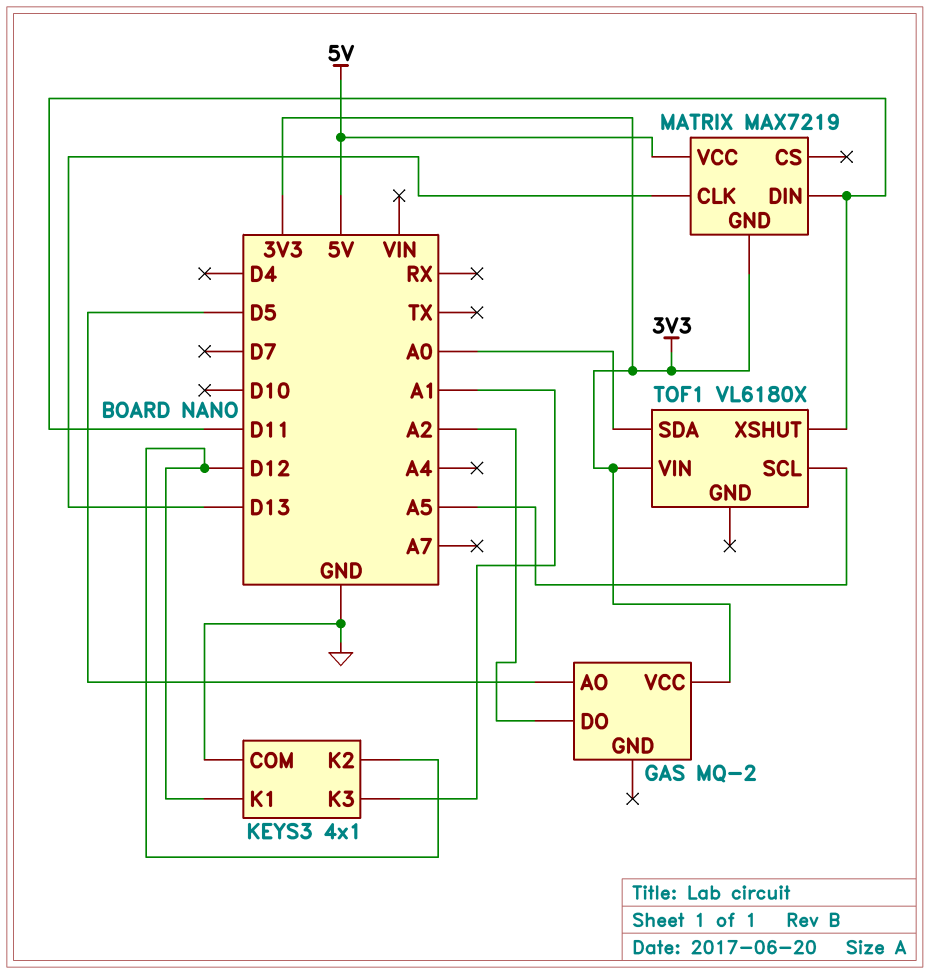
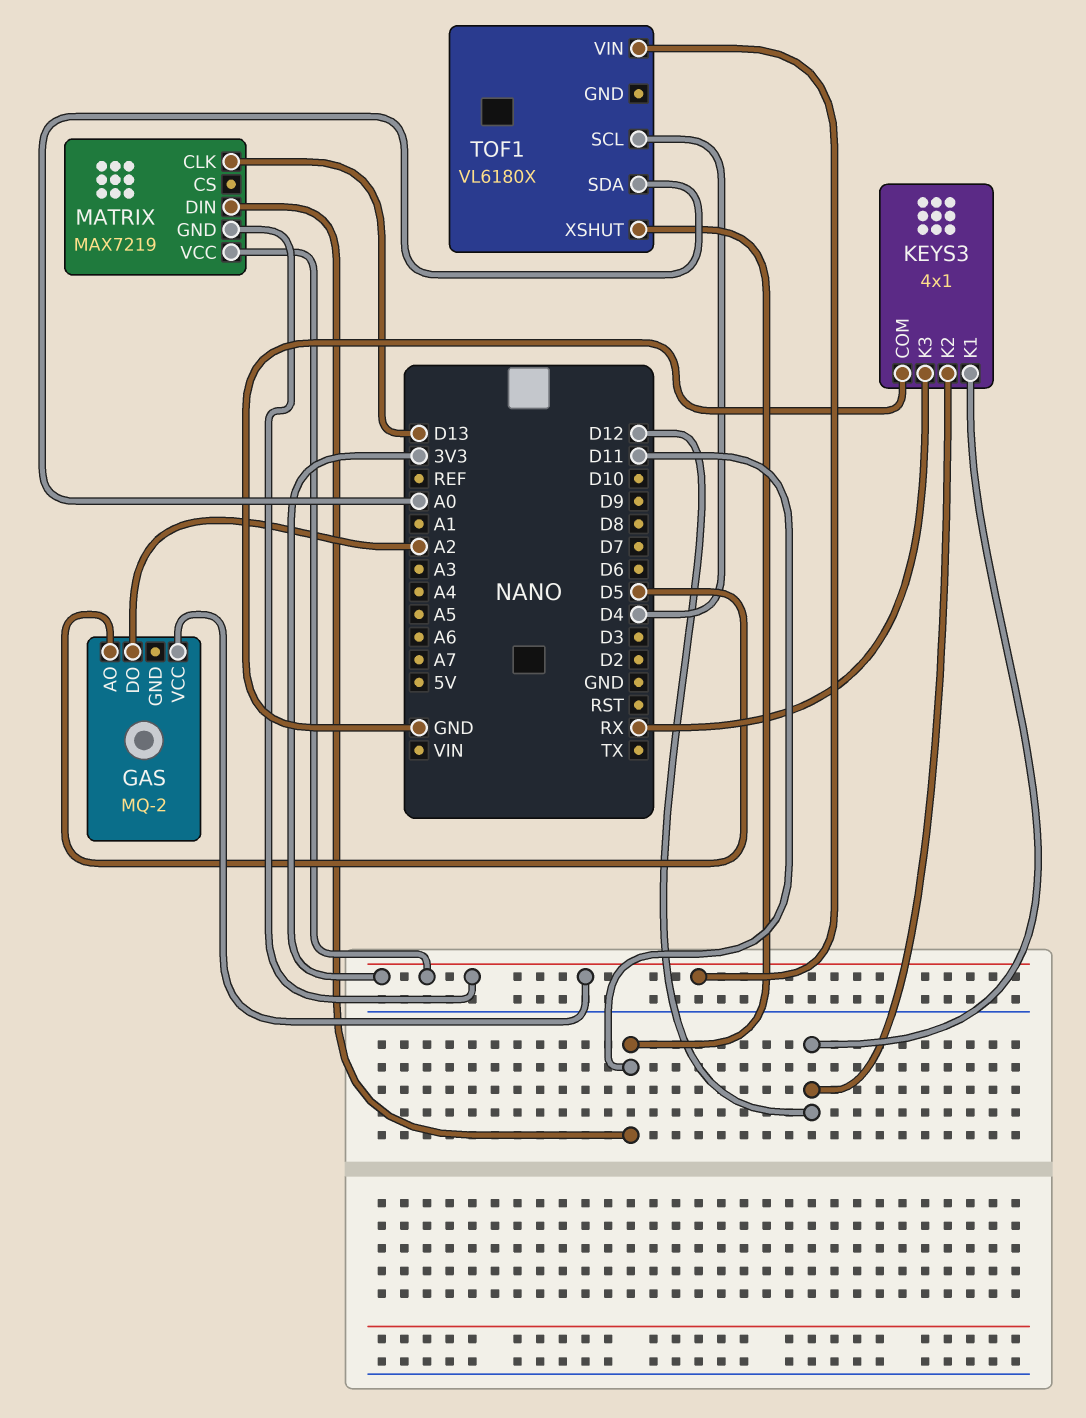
KEYS3 pin K3: A1 -> RX
MATRIX pin VCC: 5V -> 3V3
TOF1 pin SCL: A5 -> D4

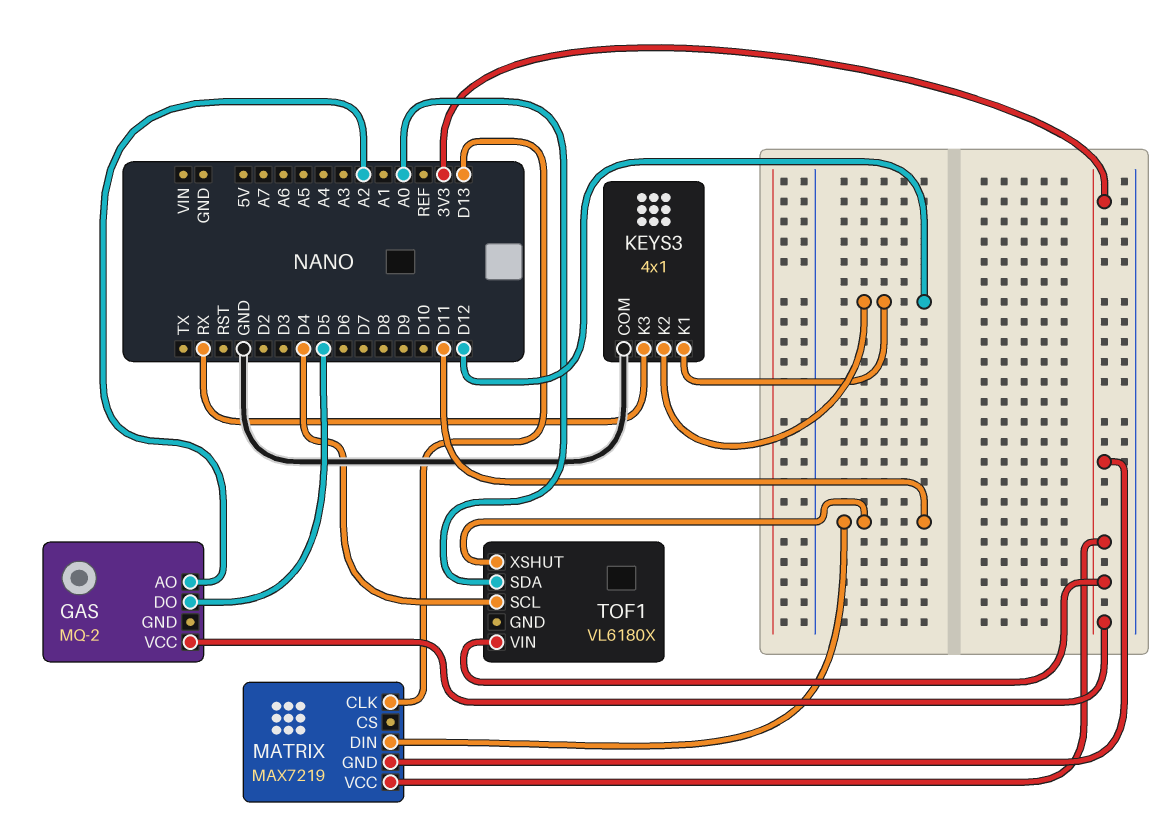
GAS pin AO: D5 -> A2
GAS pin DO: A2 -> D5

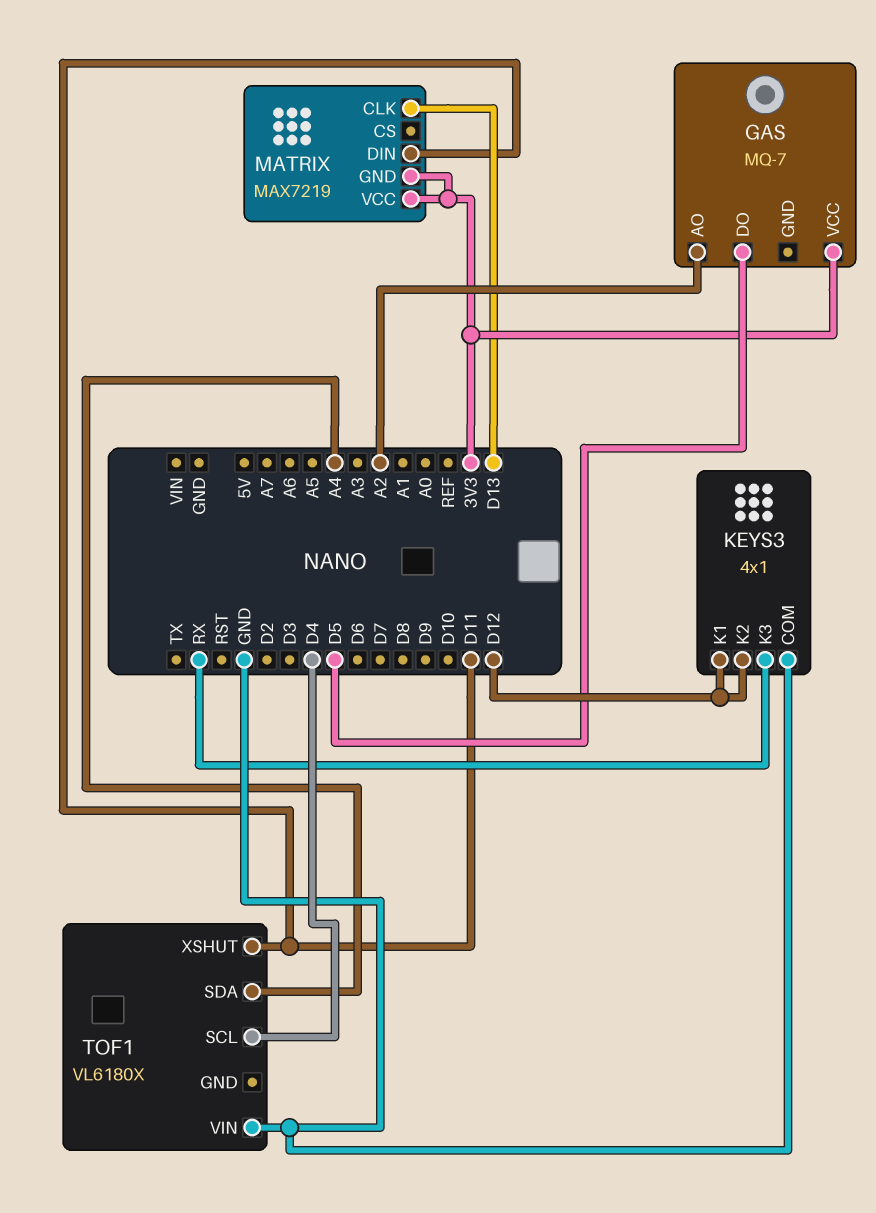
GAS: MQ-2 -> MQ-7
TOF1 pin SDA: A0 -> A4
TOF1 pin VIN: 3V3 -> GND

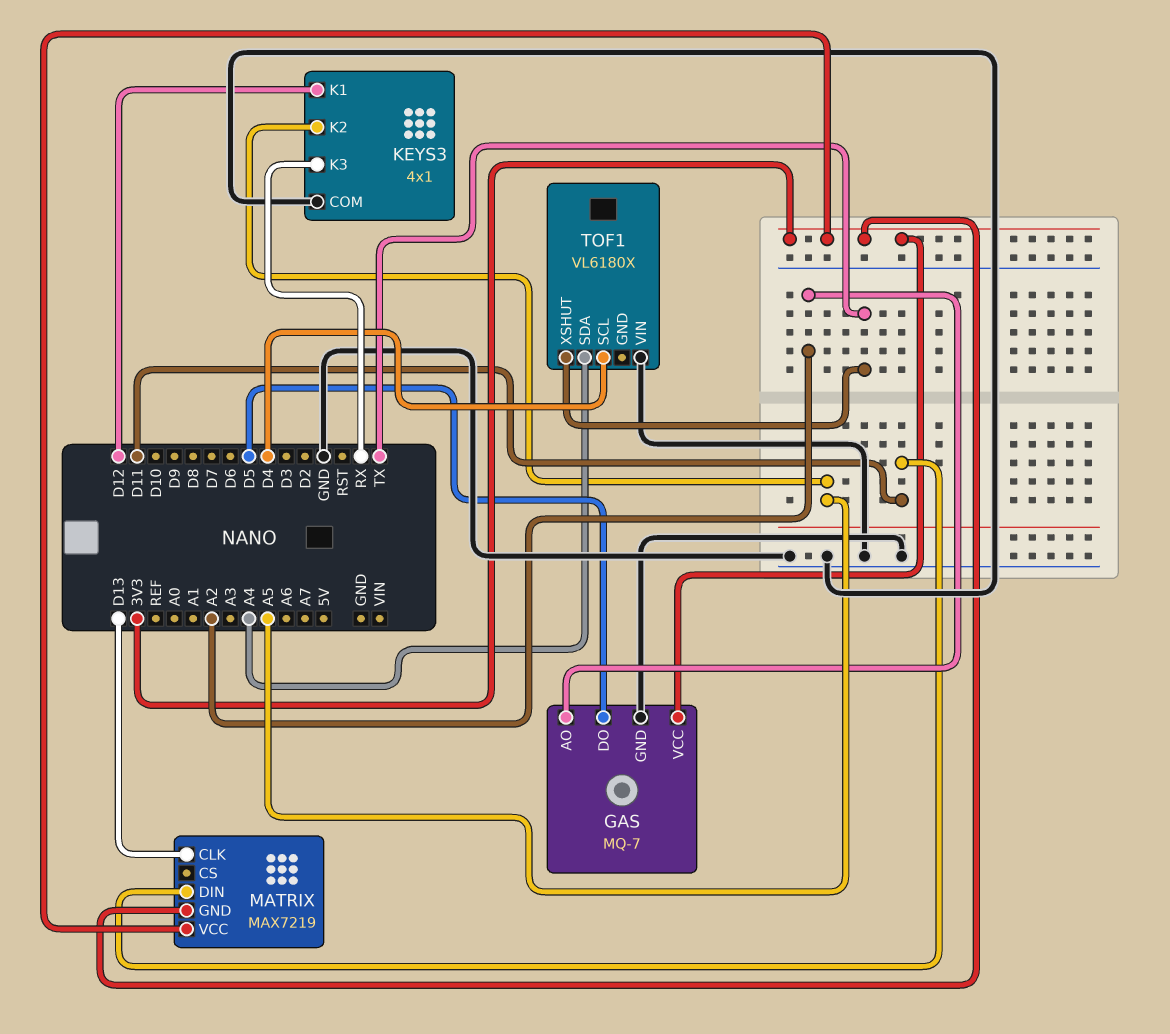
GAS pin GND: none -> GND
KEYS3 pin K2: D12 -> A5
TOF1 pin XSHUT: D11 -> TX

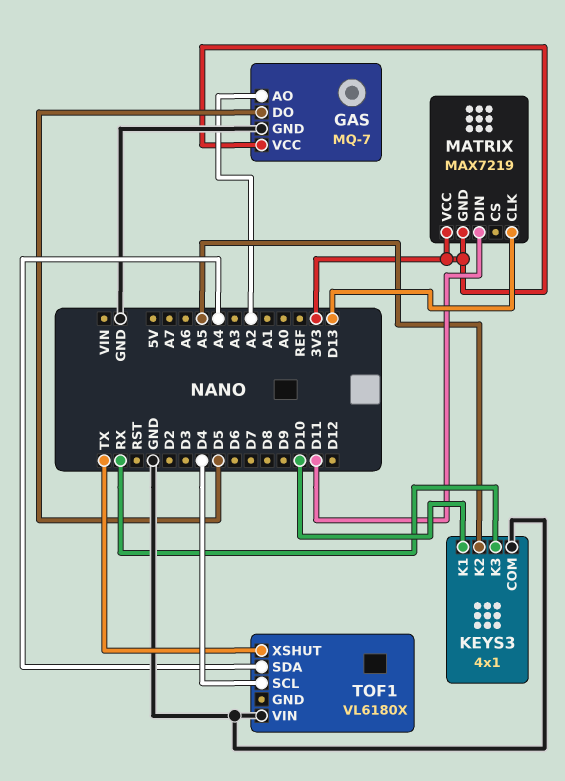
KEYS3 pin K1: D12 -> D10

